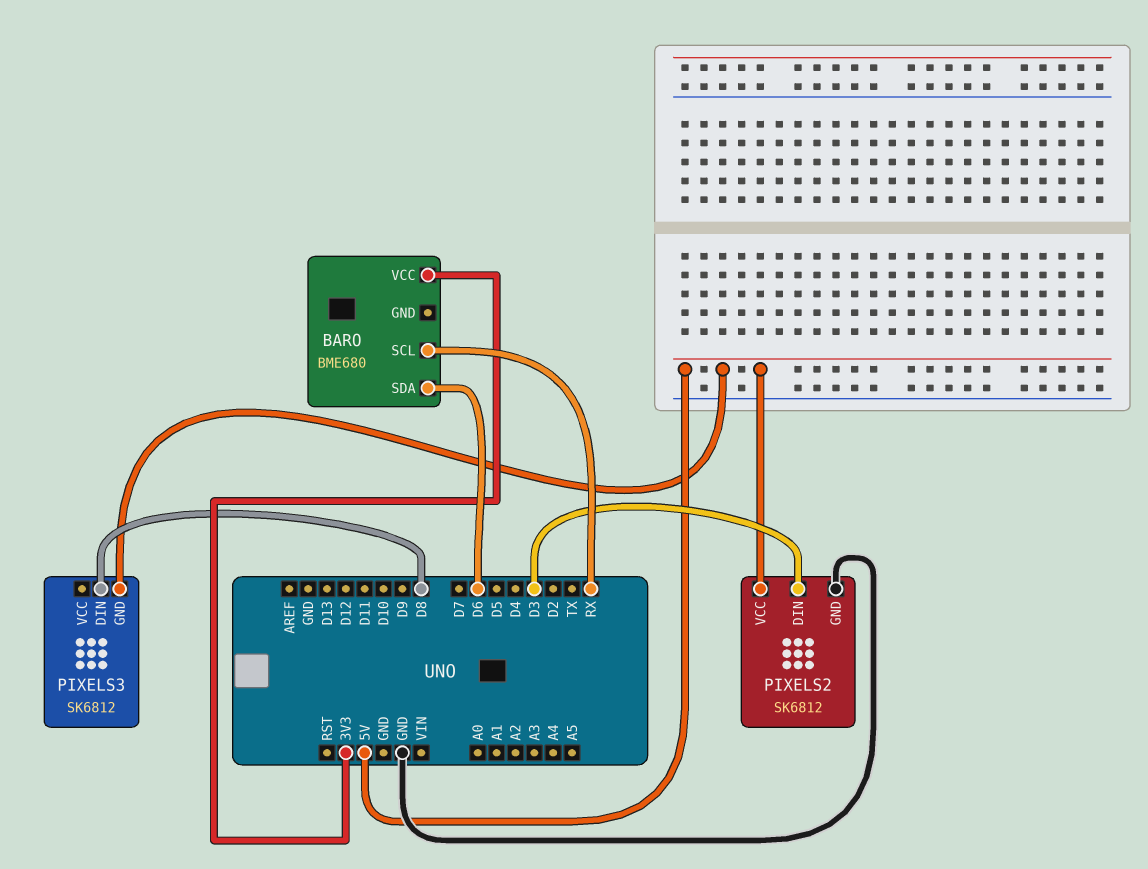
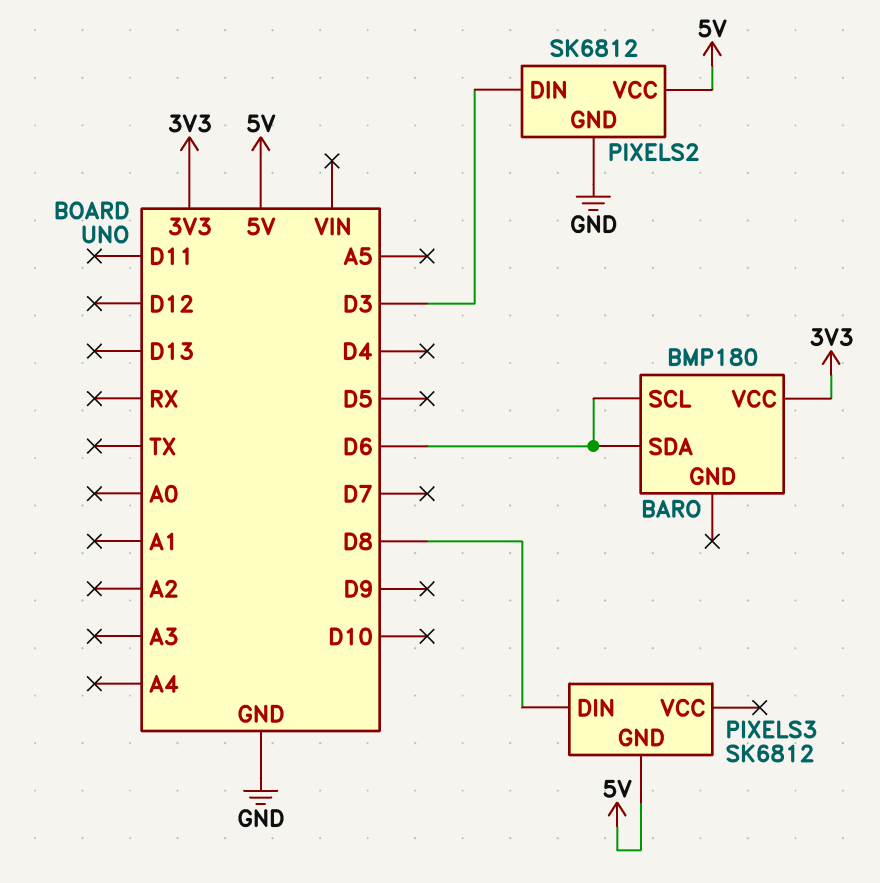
BARO: BME680 -> BMP180
BARO pin SCL: RX -> D6

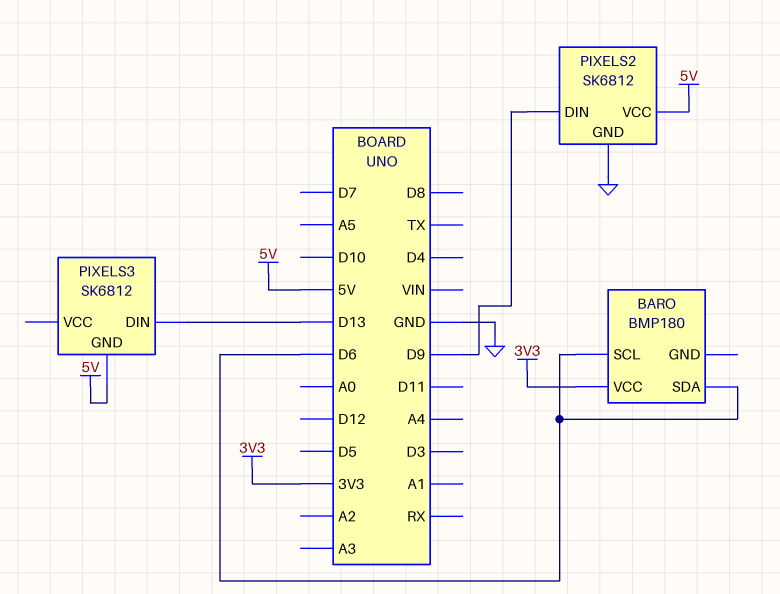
PIXELS2 pin DIN: D3 -> D9
PIXELS3 pin DIN: D8 -> D13

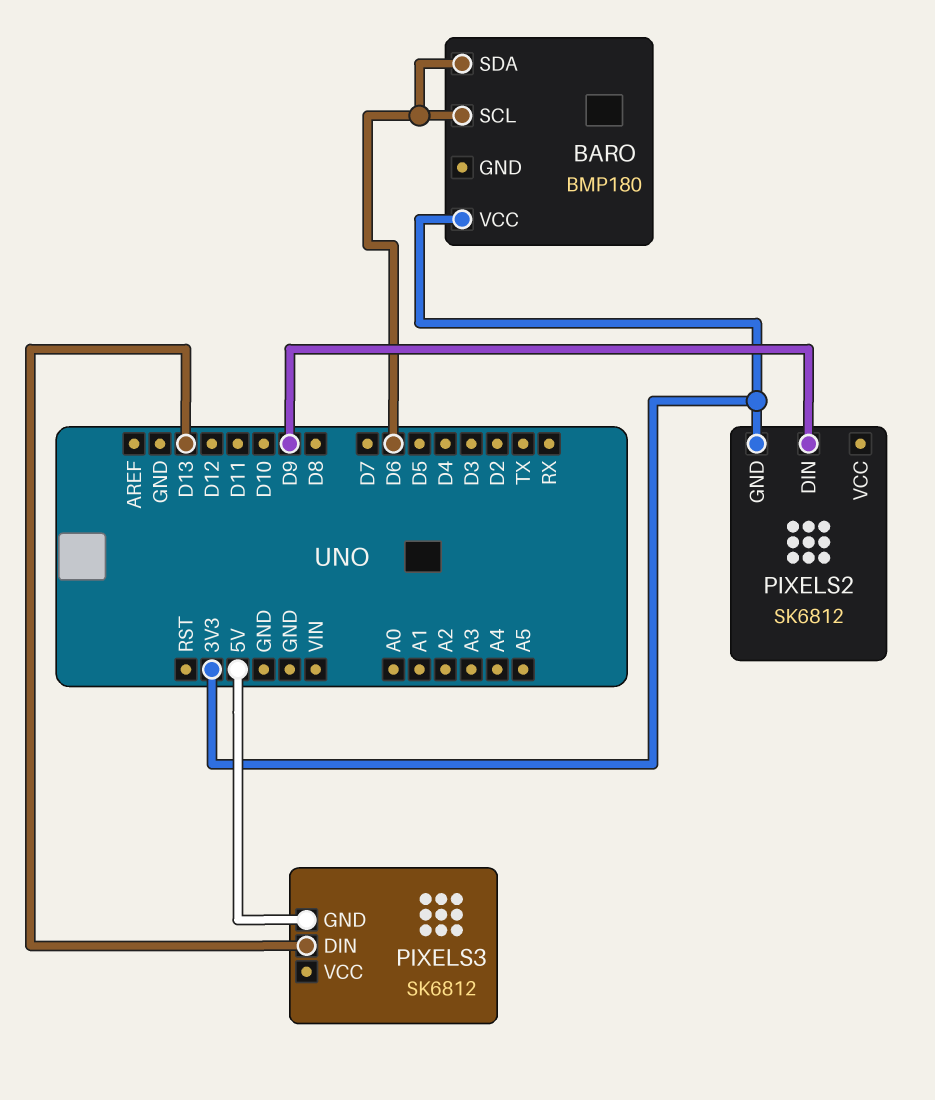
PIXELS2 pin GND: GND -> 3V3
PIXELS2 pin VCC: 5V -> none

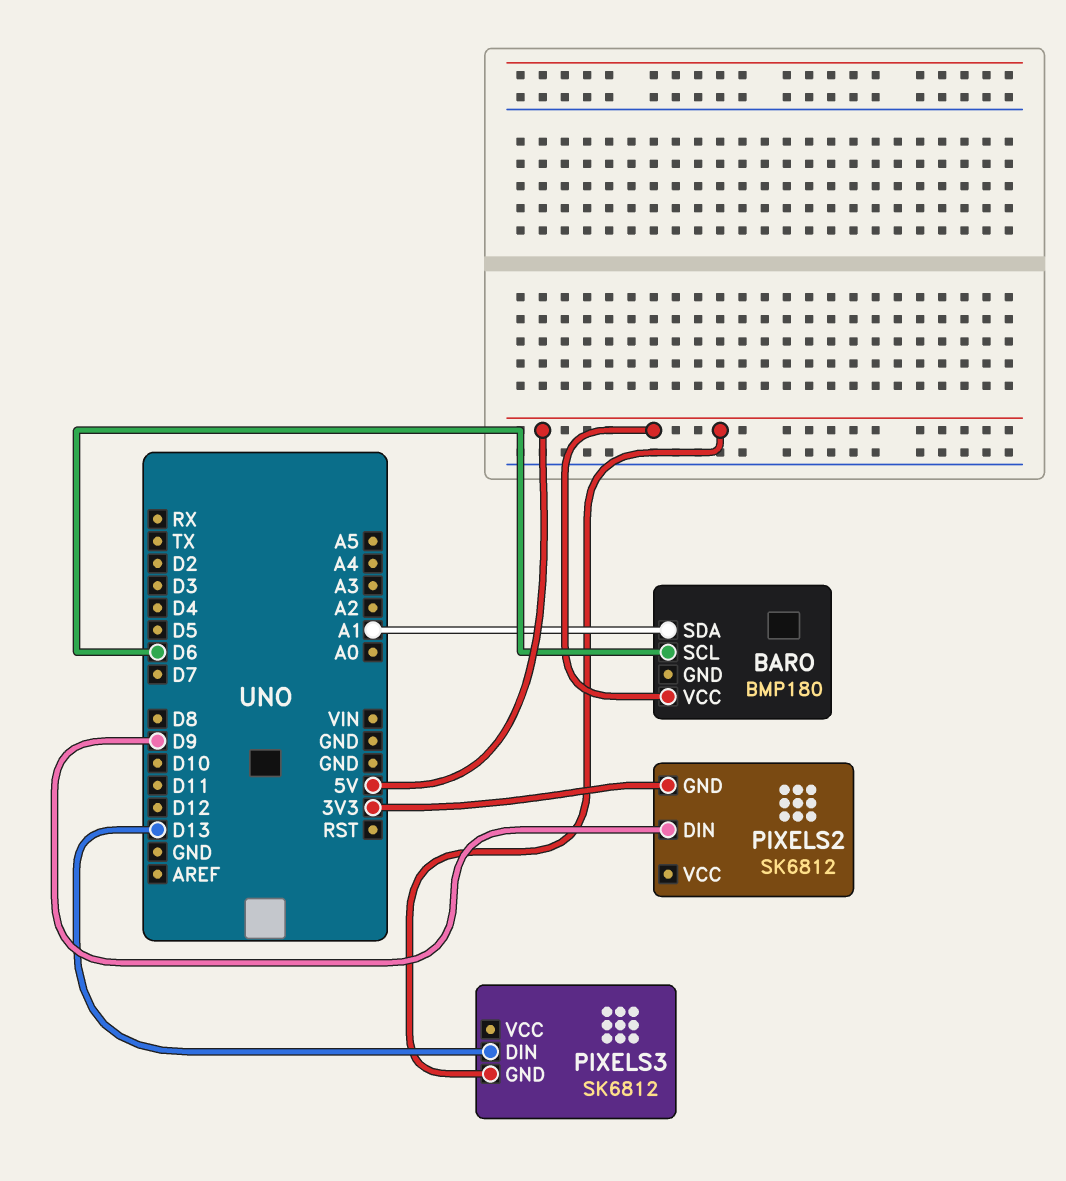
BARO pin SDA: D6 -> A1
BARO pin VCC: 3V3 -> 5V

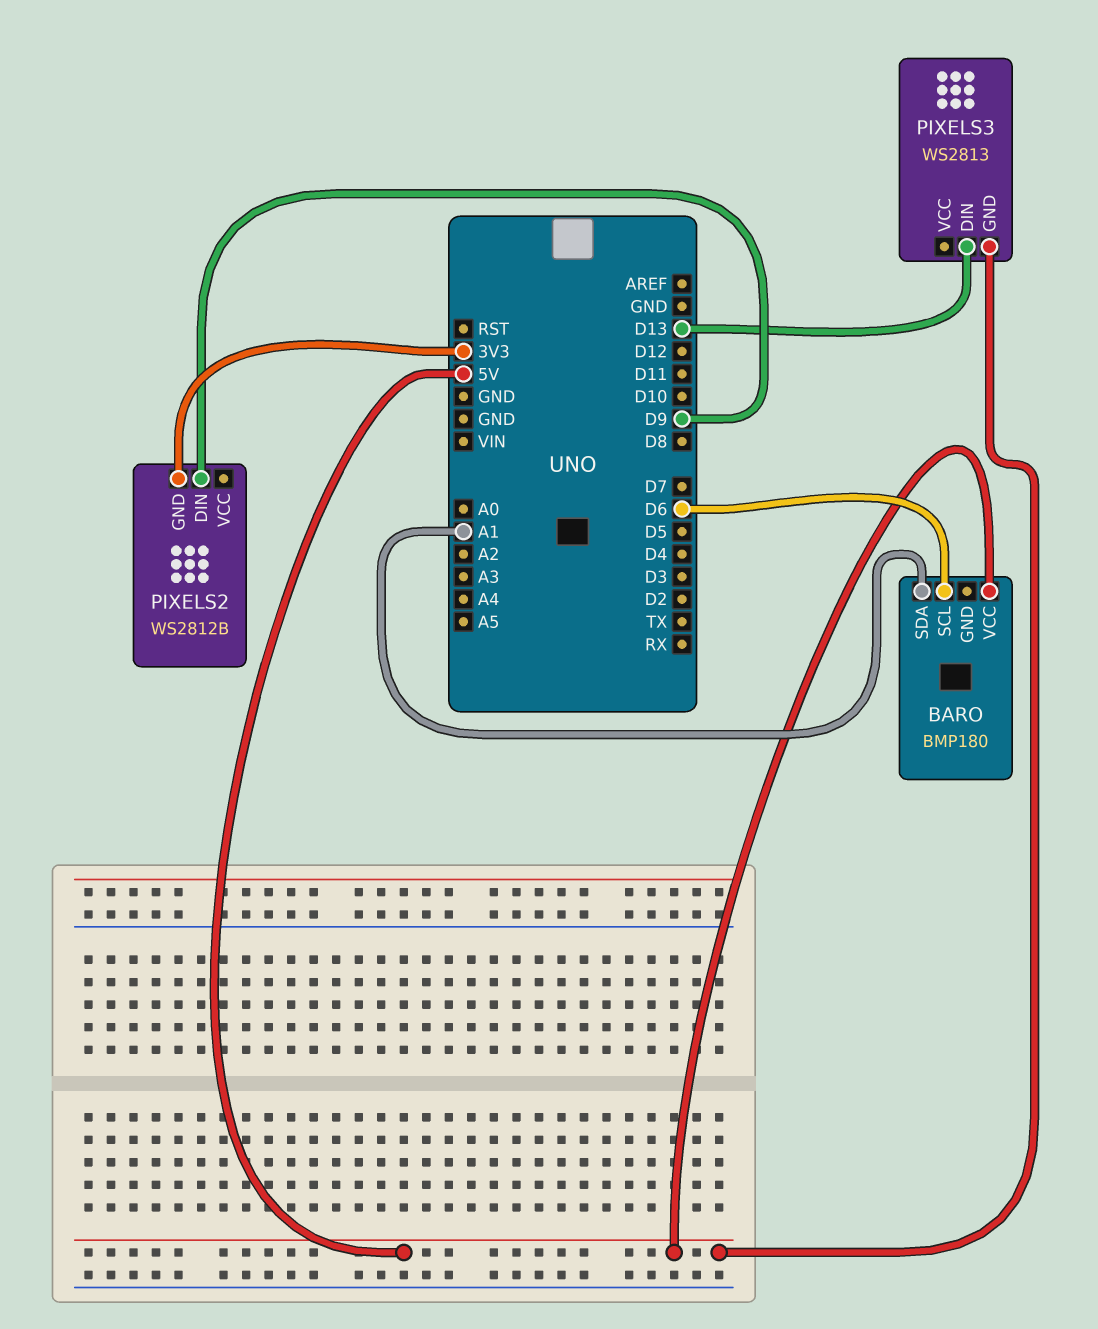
PIXELS2: SK6812 -> WS2812B
PIXELS3: SK6812 -> WS2813

